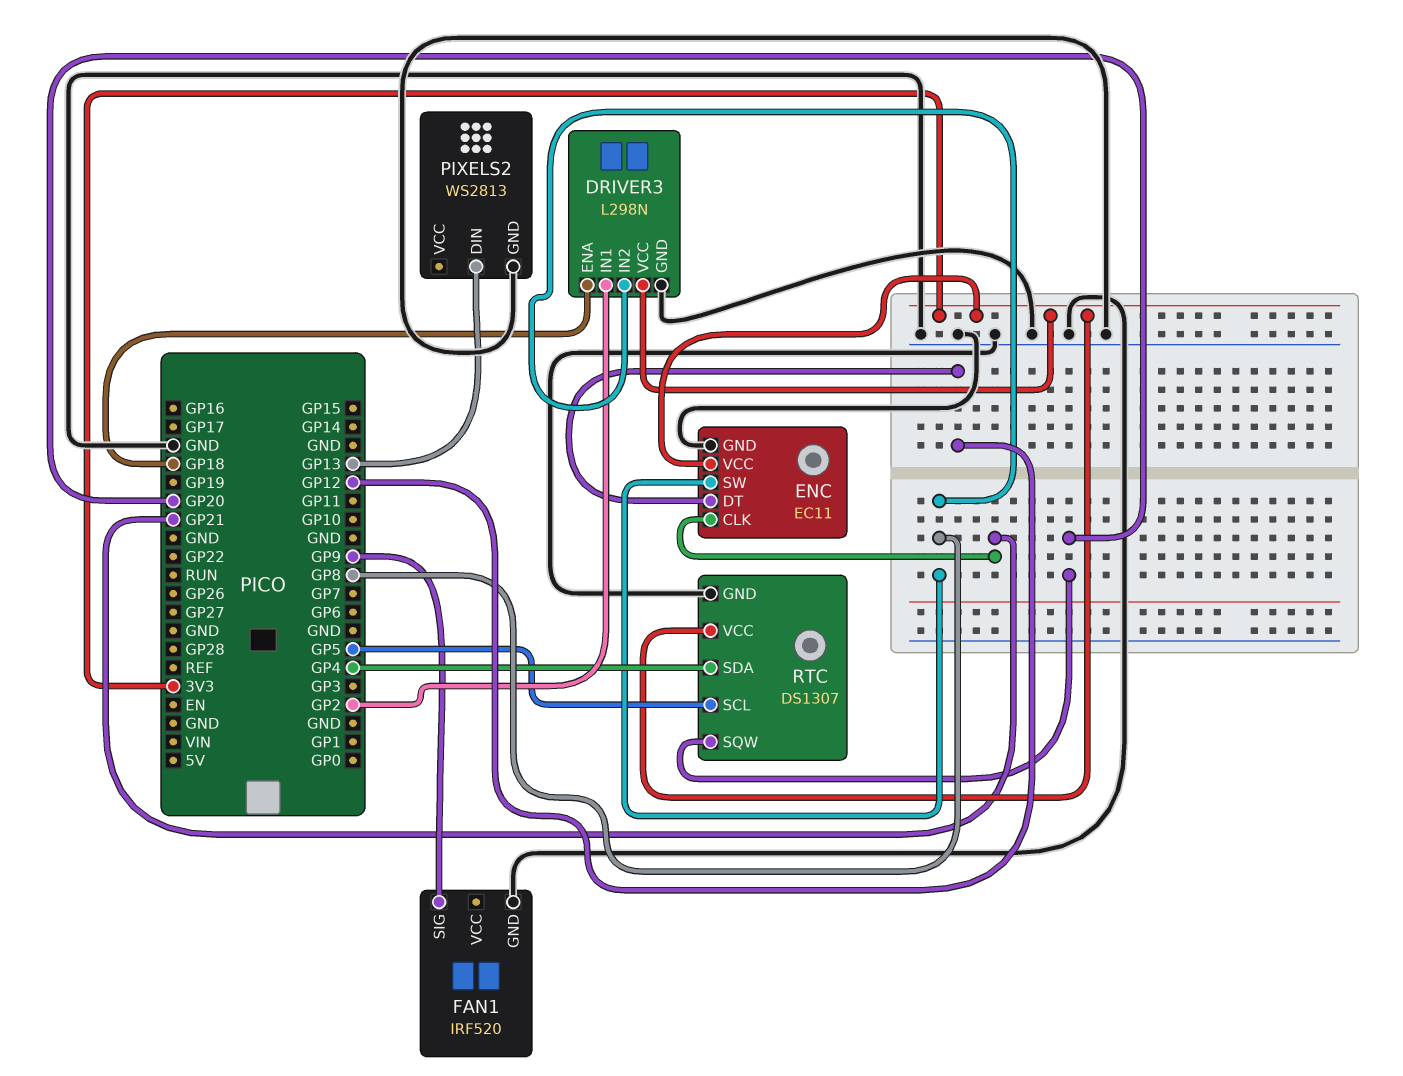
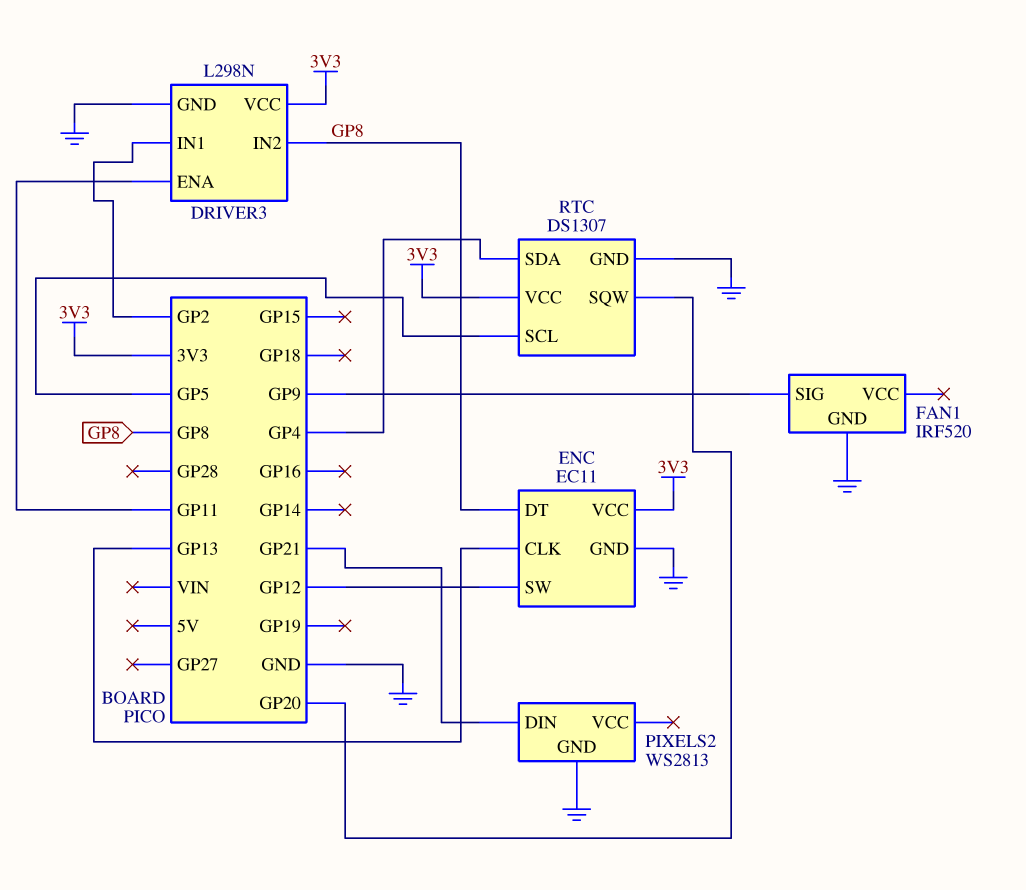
DRIVER3 pin ENA: GP18 -> GP11
ENC pin CLK: GP21 -> GP13
ENC pin DT: GP12 -> GP8
ENC pin SW: GP8 -> GP12
PIXELS2 pin DIN: GP13 -> GP21

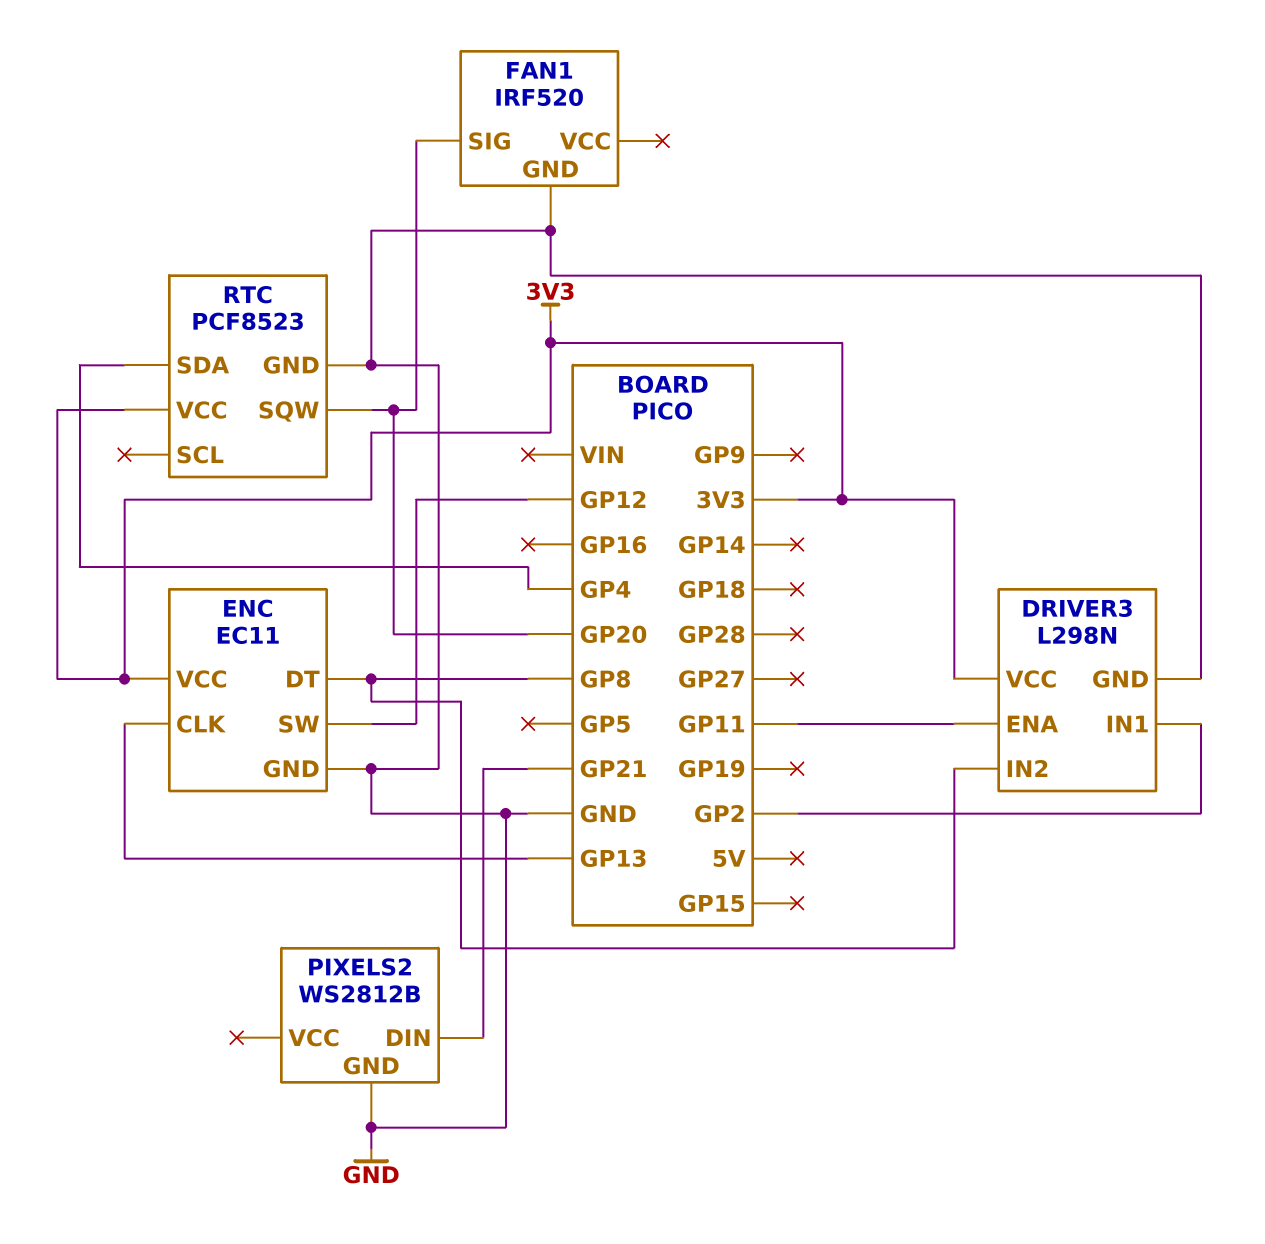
FAN1 pin SIG: GP9 -> GP20
PIXELS2: WS2813 -> WS2812B
RTC: DS1307 -> PCF8523
RTC pin SCL: GP5 -> none

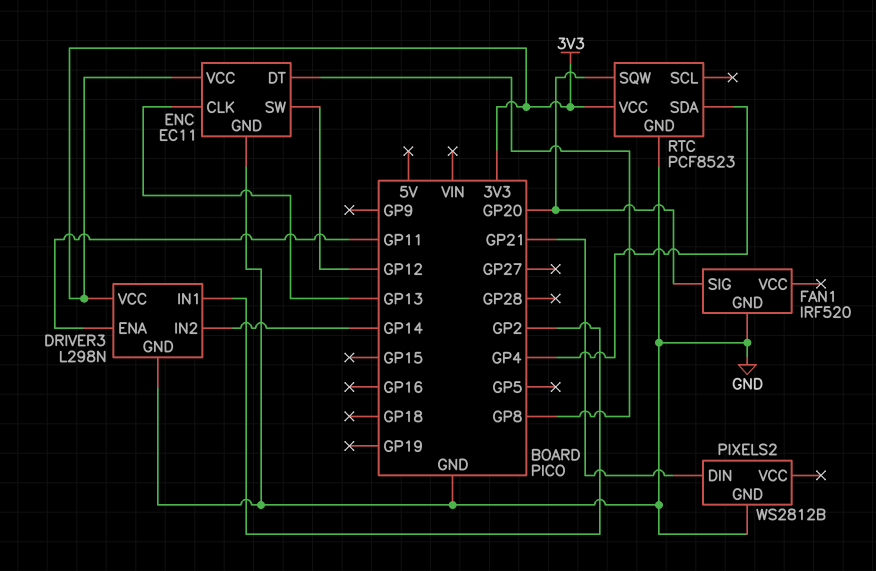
DRIVER3 pin IN2: GP8 -> GP14

